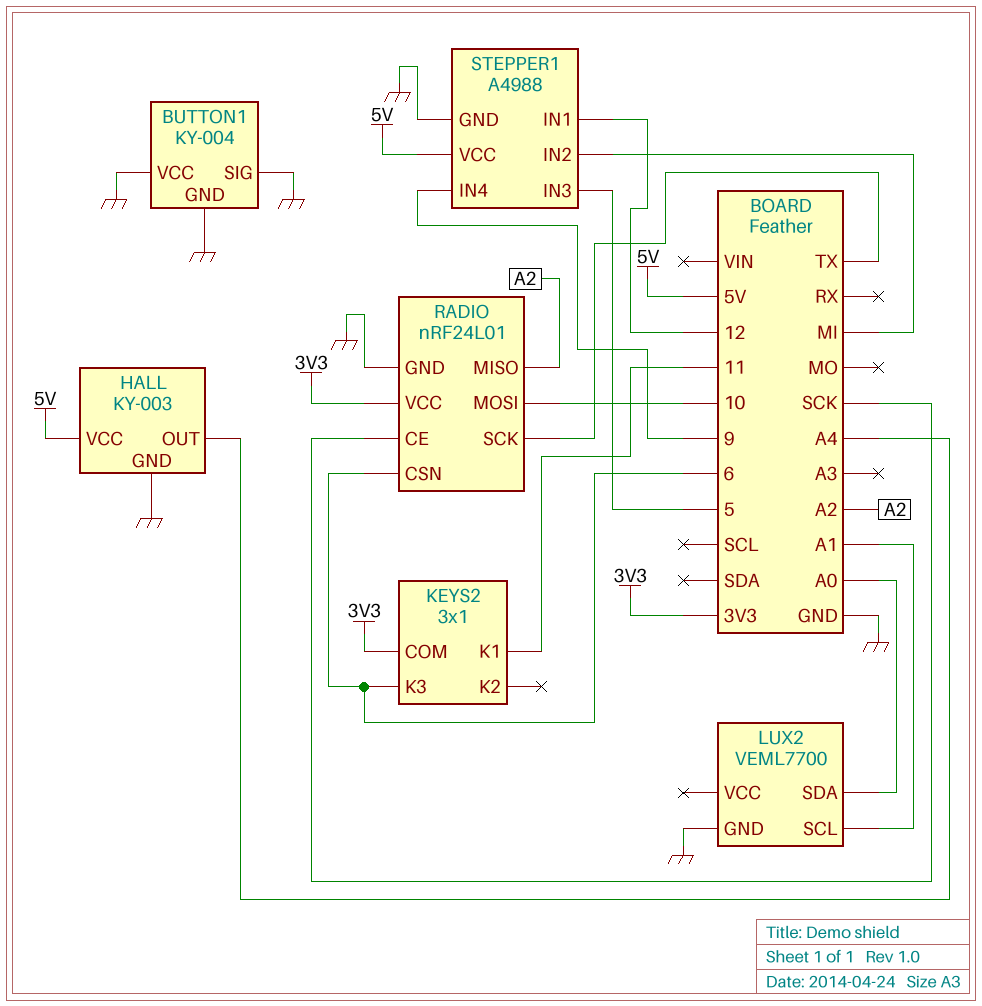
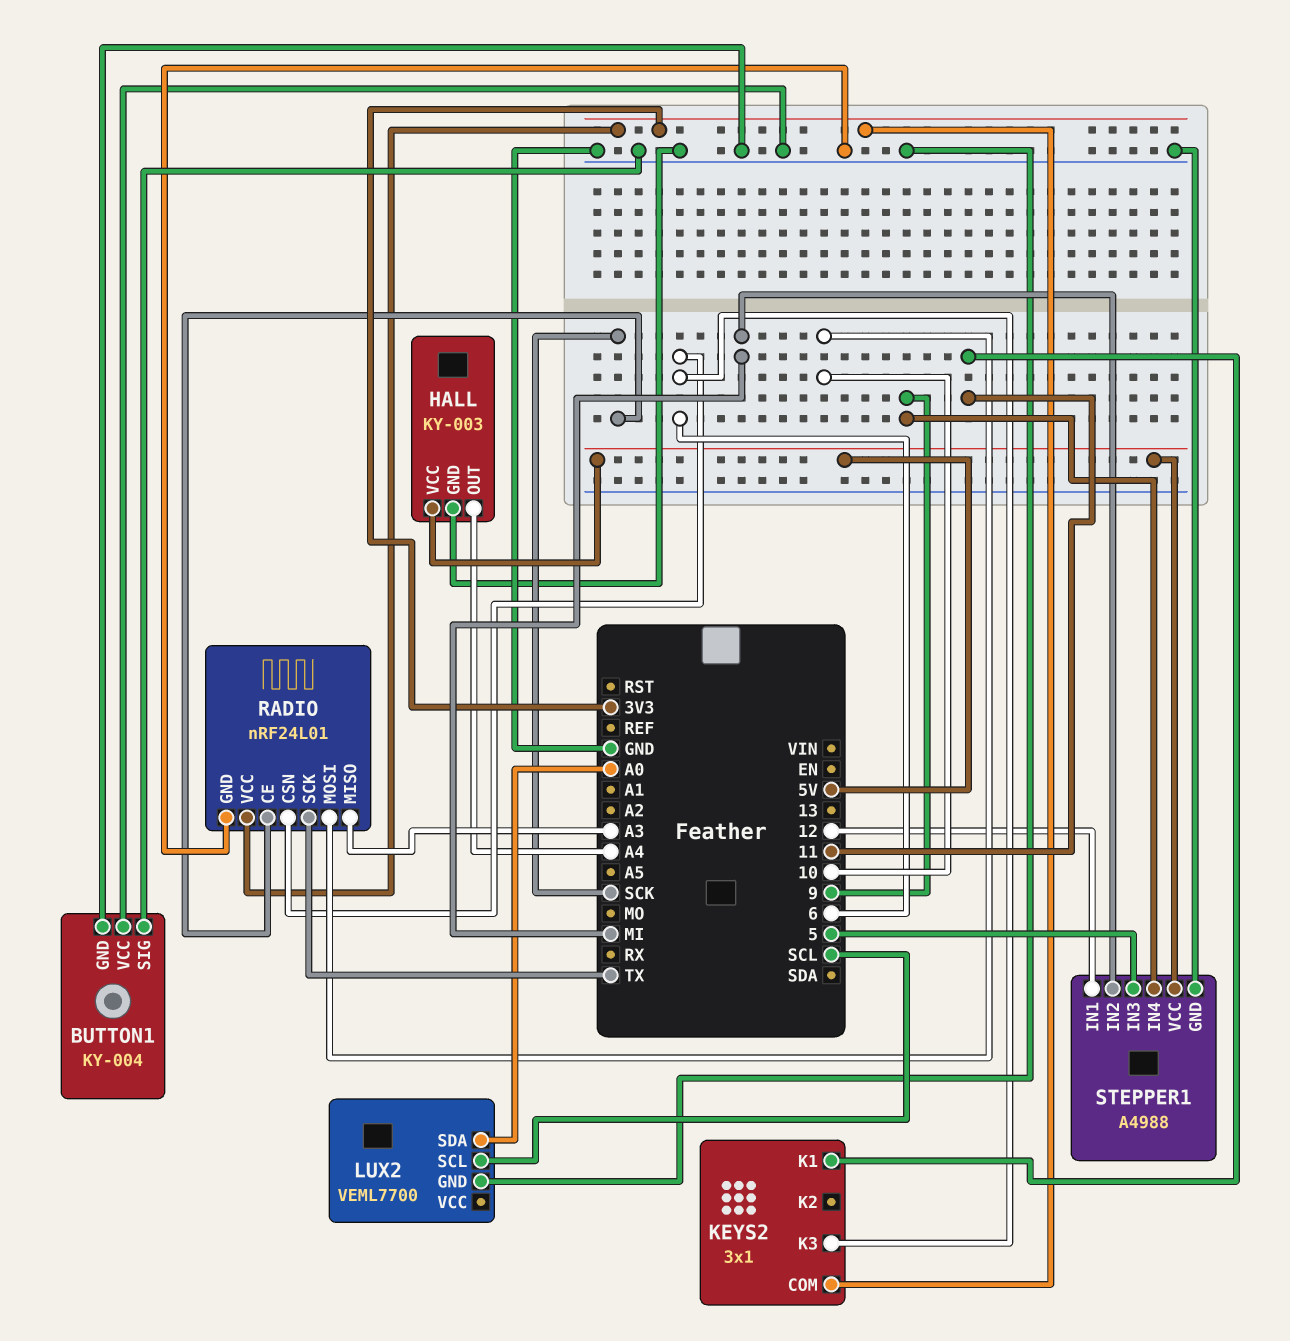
LUX2 pin SCL: A1 -> SCL
RADIO pin MISO: A2 -> A3

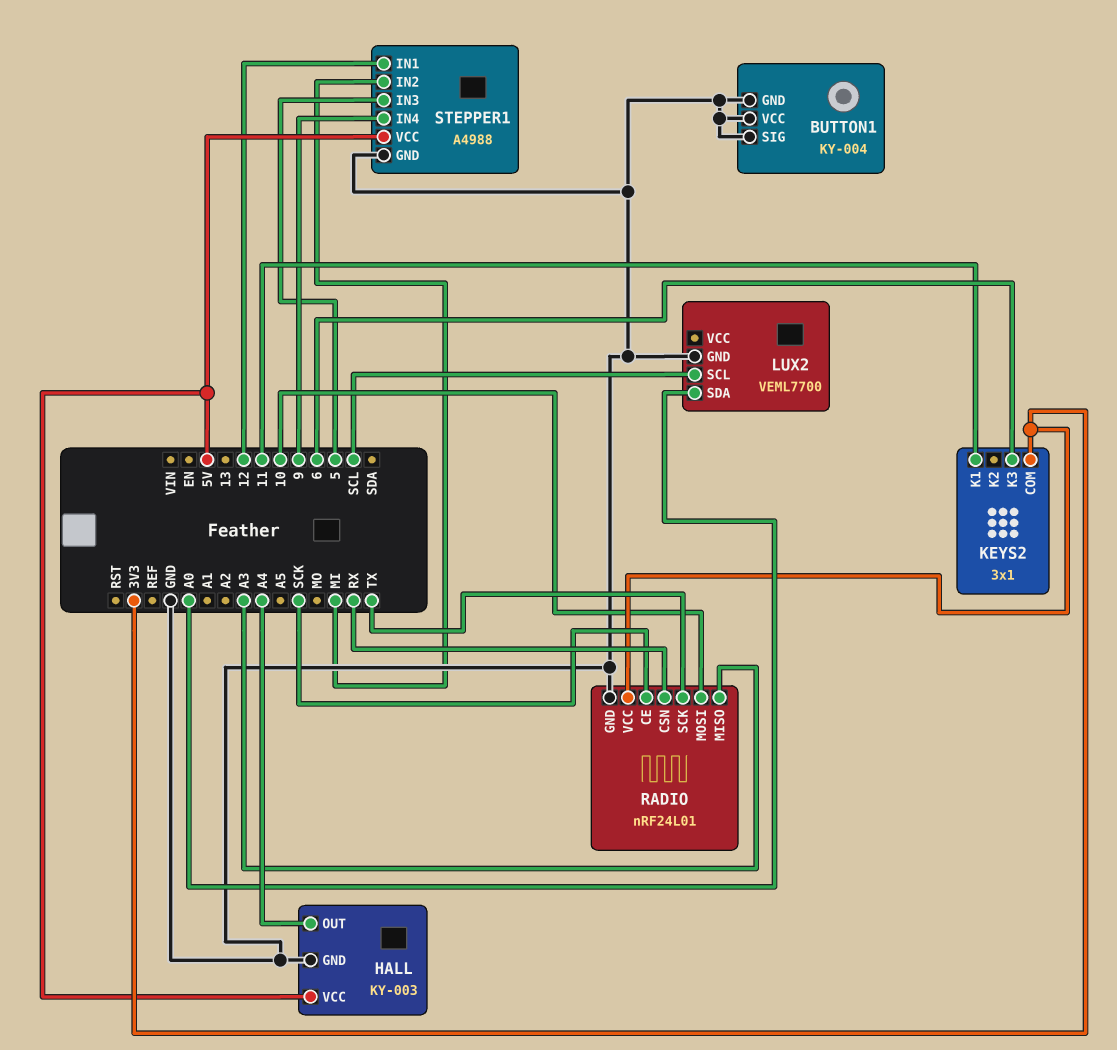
RADIO pin CSN: 6 -> RX

